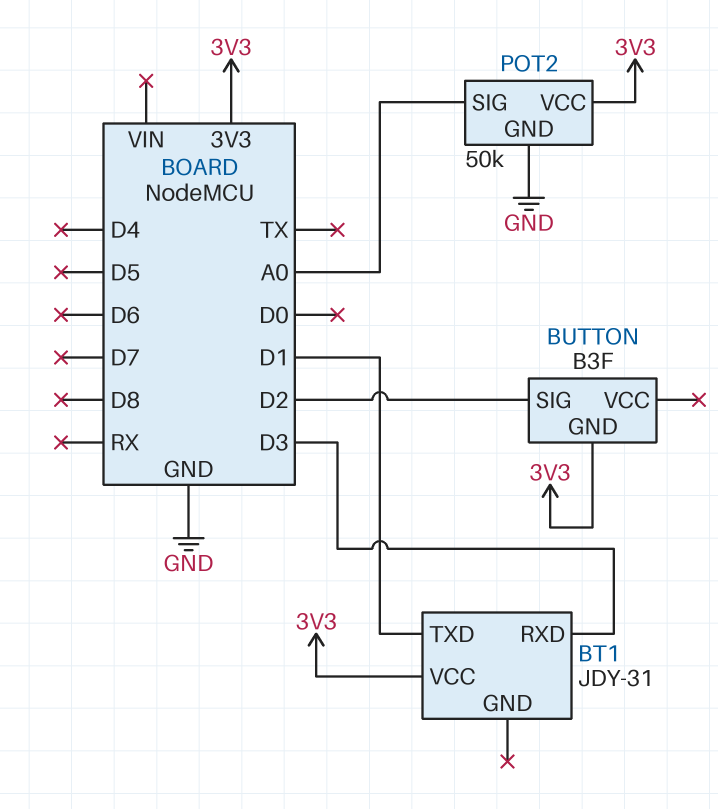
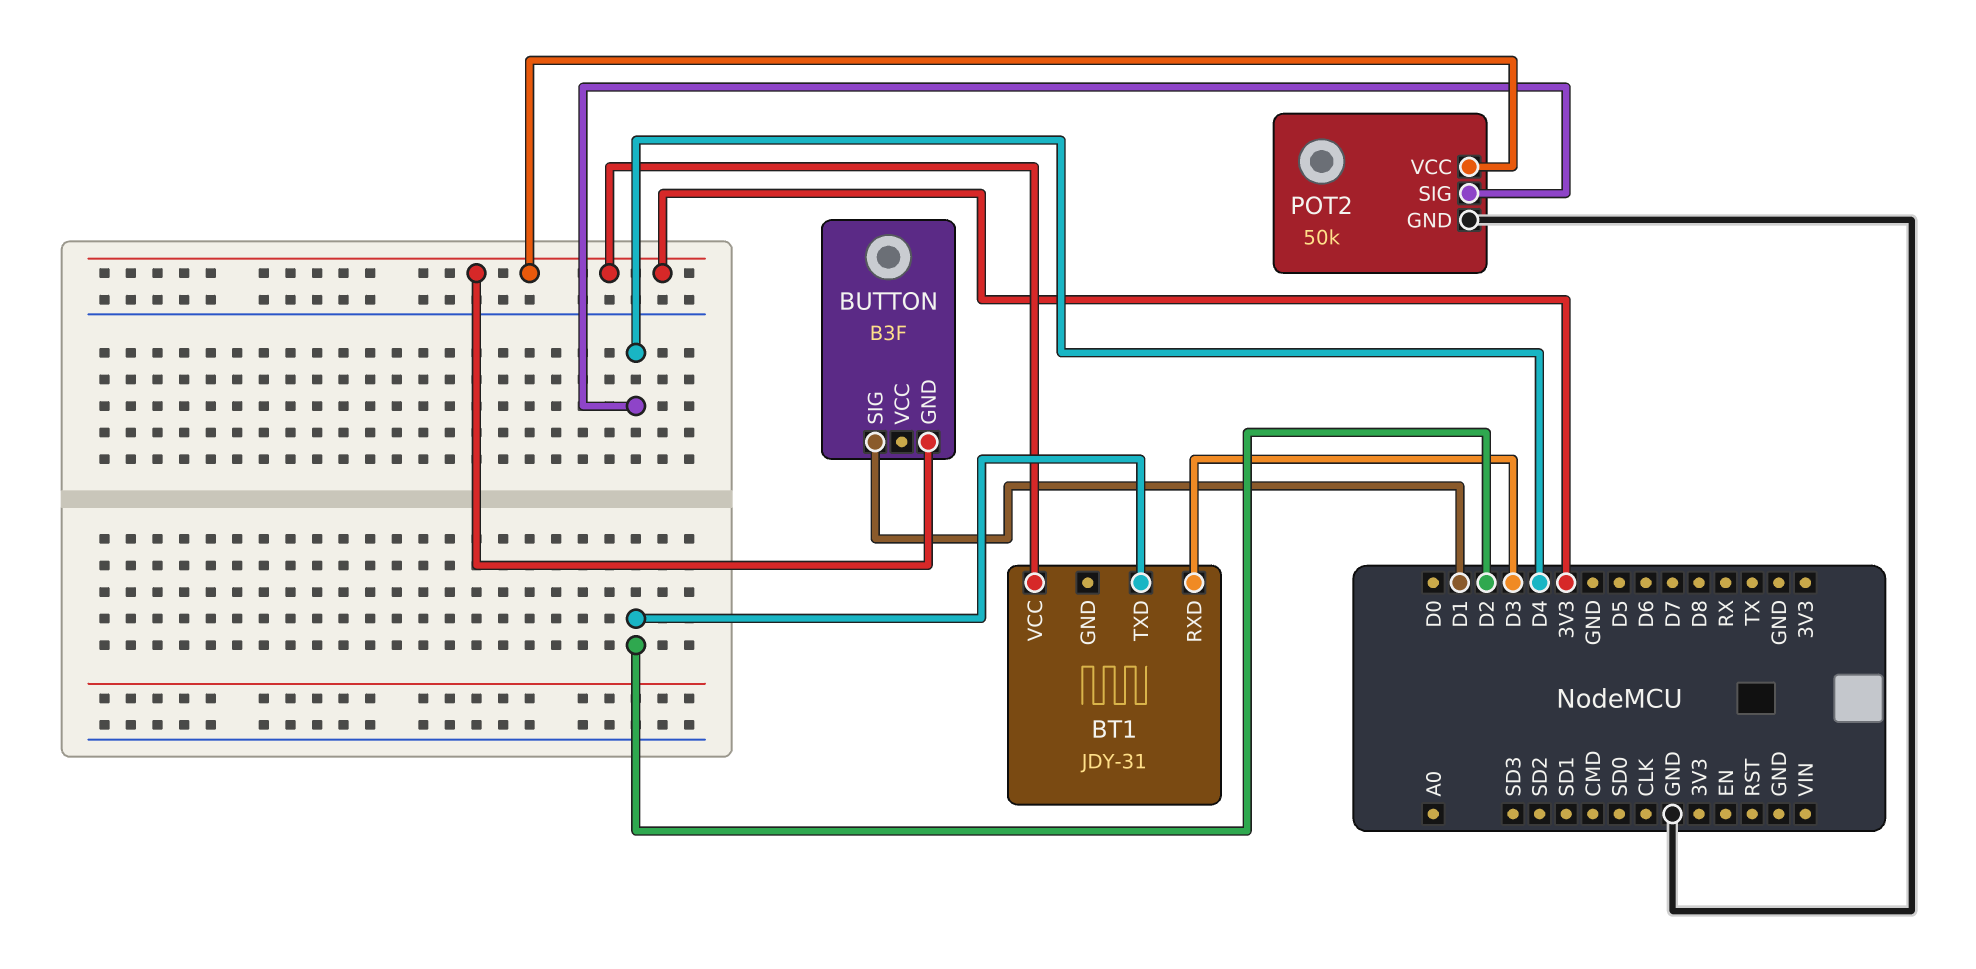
BT1 pin TXD: D1 -> D2
BUTTON pin SIG: D2 -> D1
POT2 pin SIG: A0 -> D4

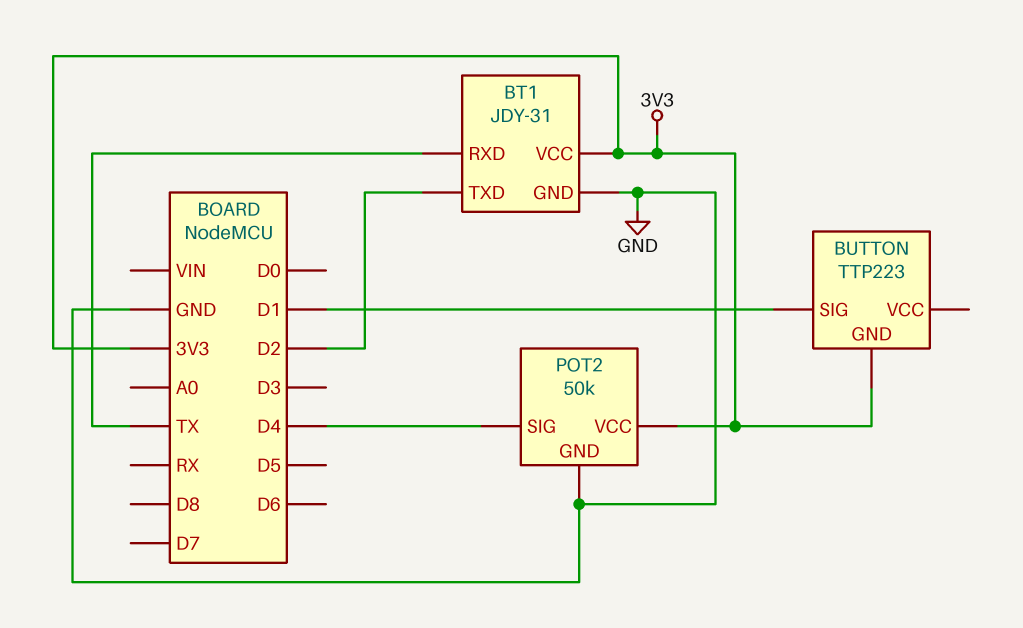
BT1 pin GND: none -> GND
BT1 pin RXD: D3 -> TX
BUTTON: B3F -> TTP223

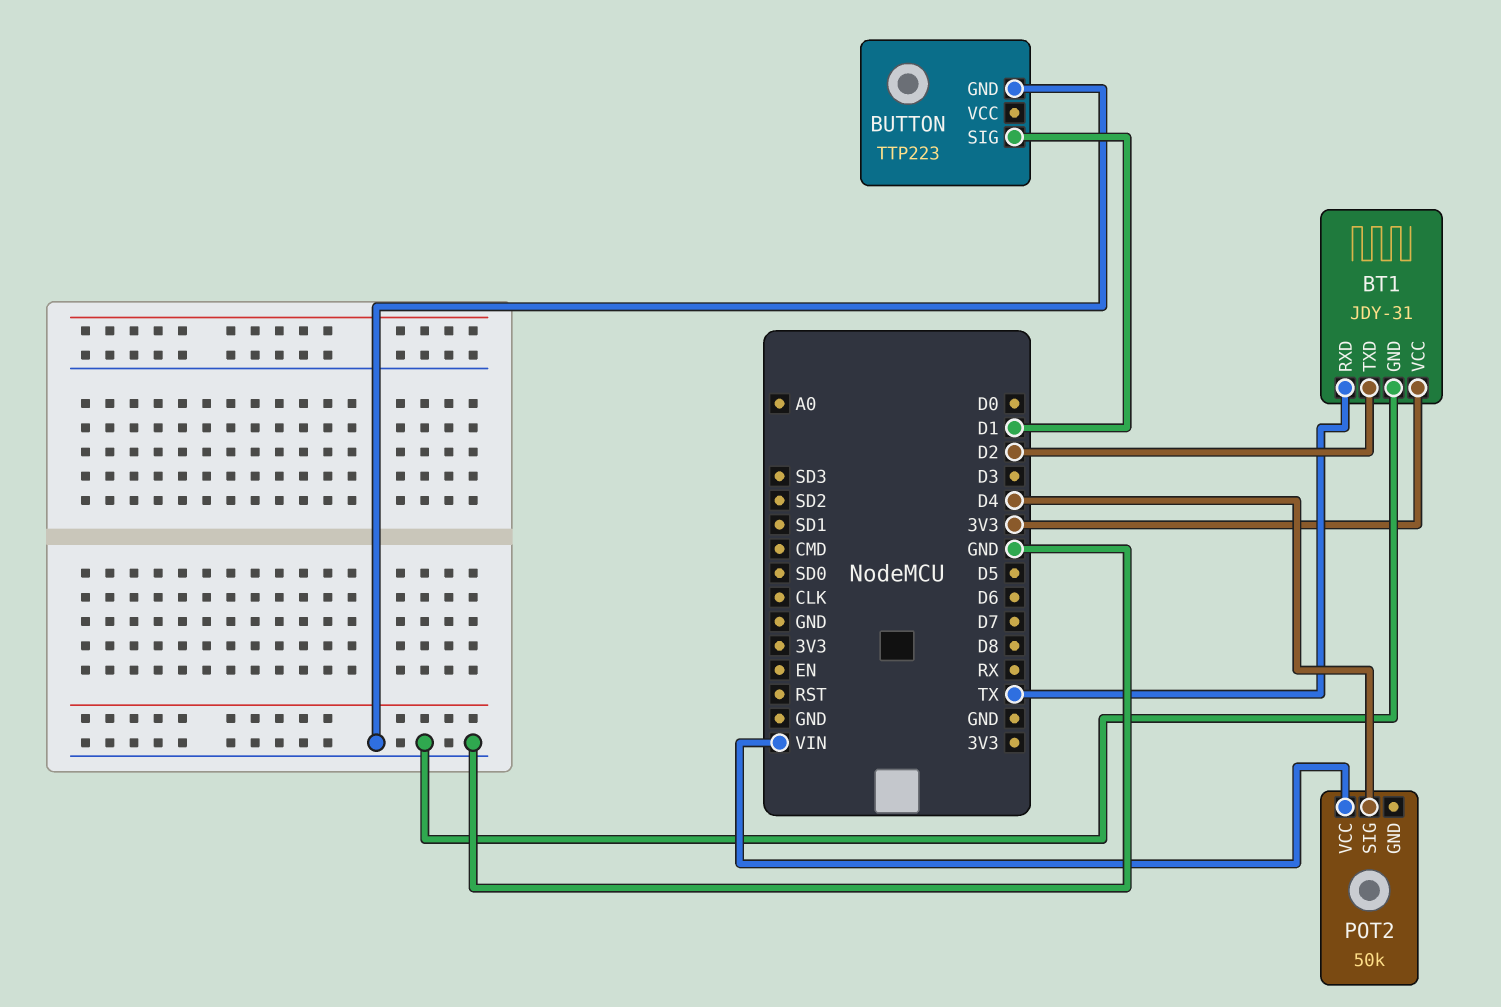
BUTTON pin GND: 3V3 -> GND
POT2 pin GND: GND -> none
POT2 pin VCC: 3V3 -> VIN

